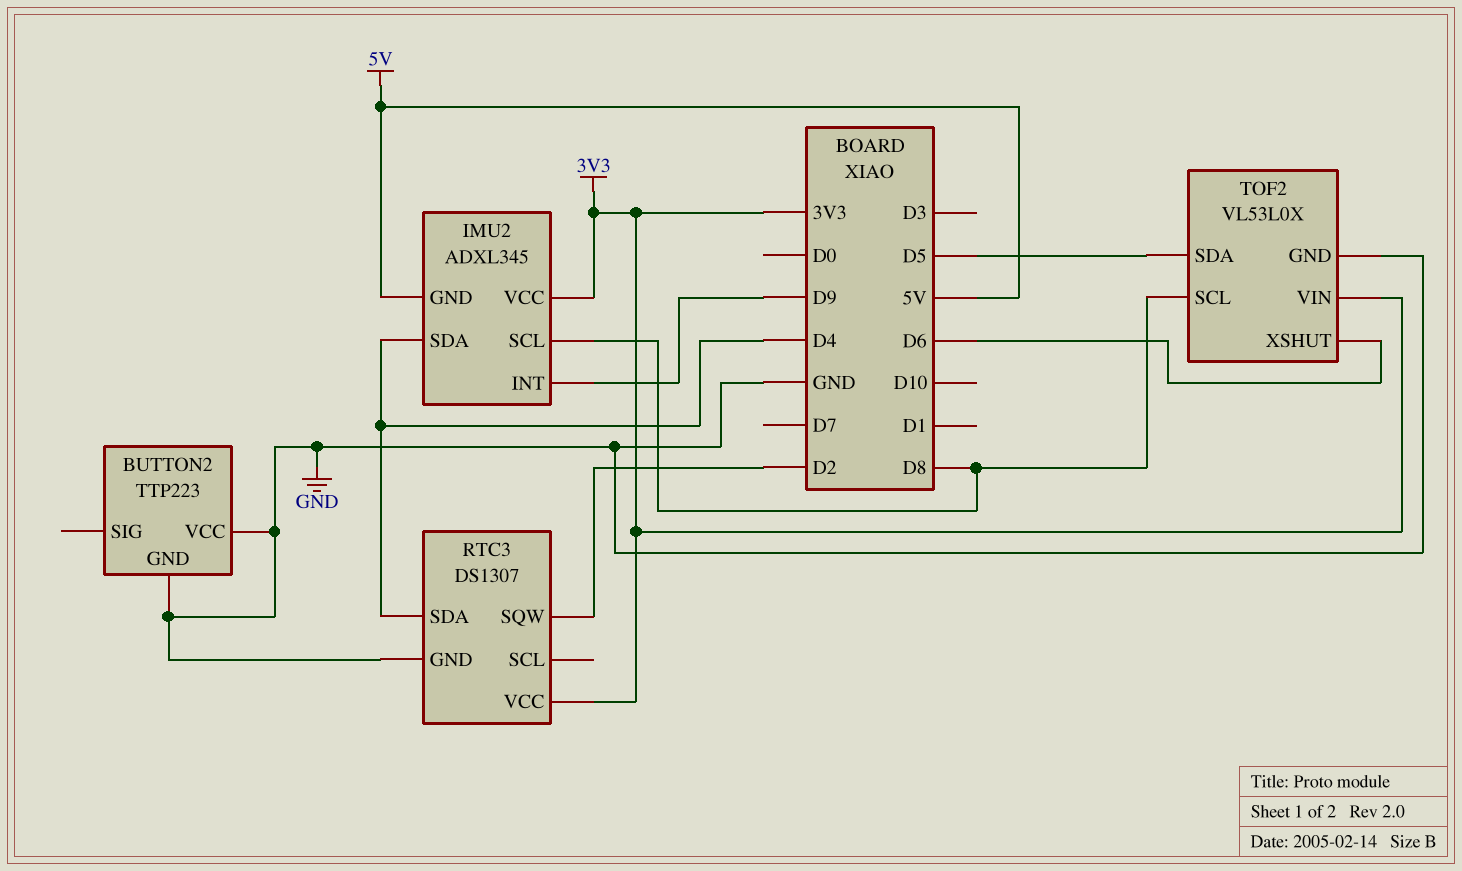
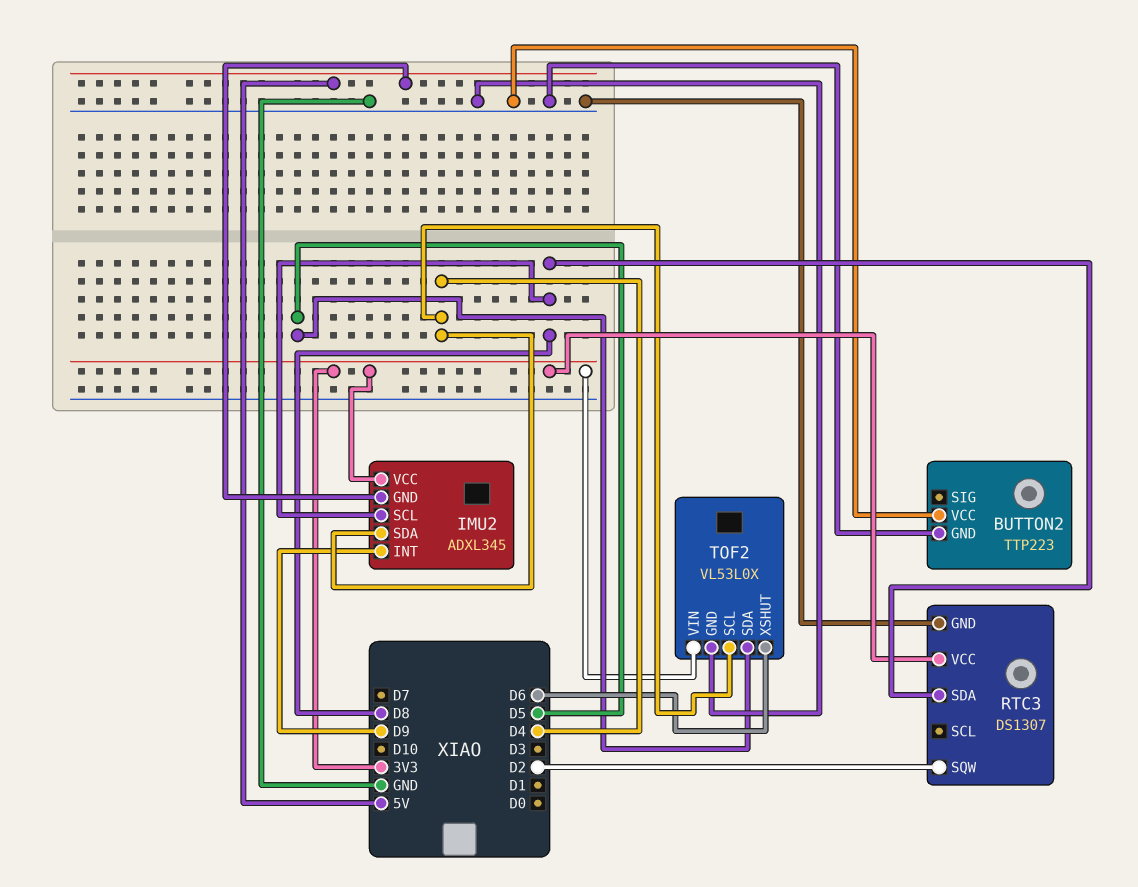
RTC3 pin SDA: D4 -> D8
TOF2 pin SCL: D8 -> D4

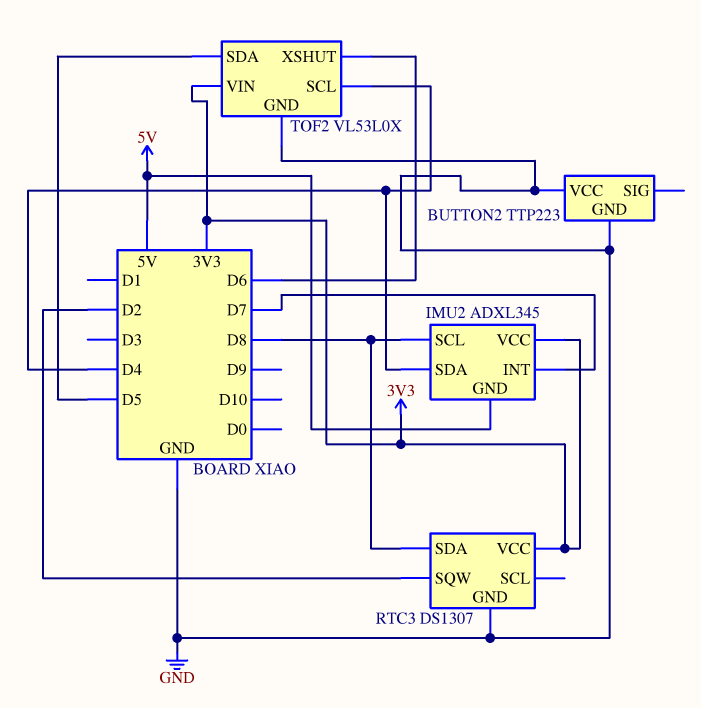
IMU2 pin INT: D9 -> D7

